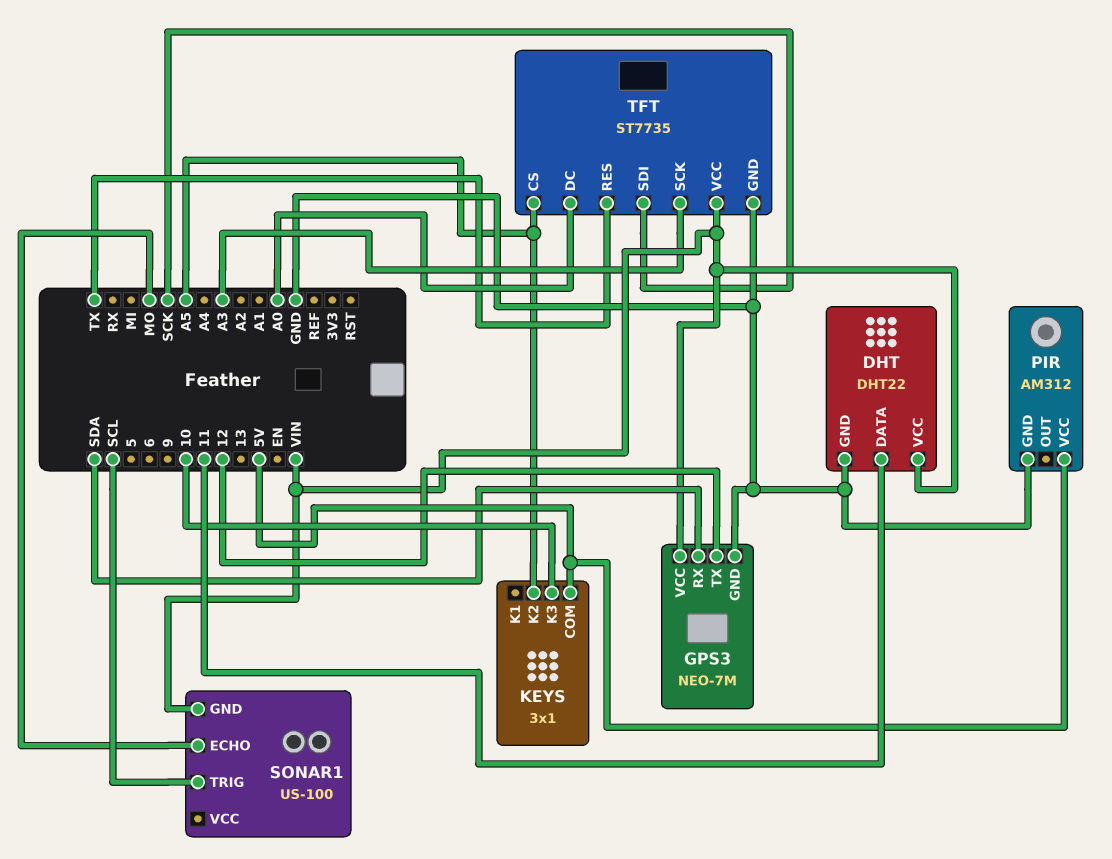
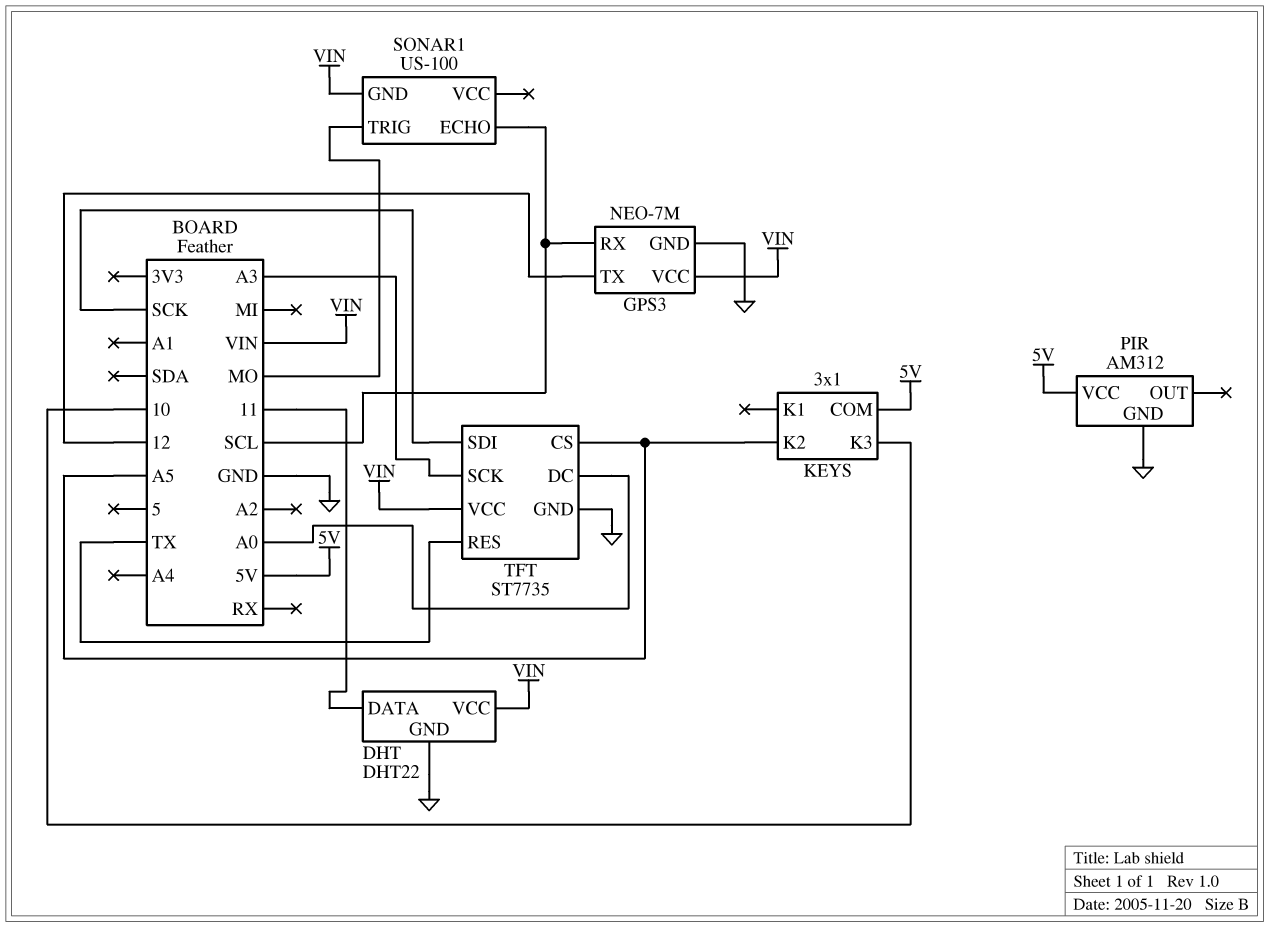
GPS3 pin RX: SDA -> SCL
SONAR1 pin ECHO: MO -> SCL
SONAR1 pin TRIG: SCL -> MO

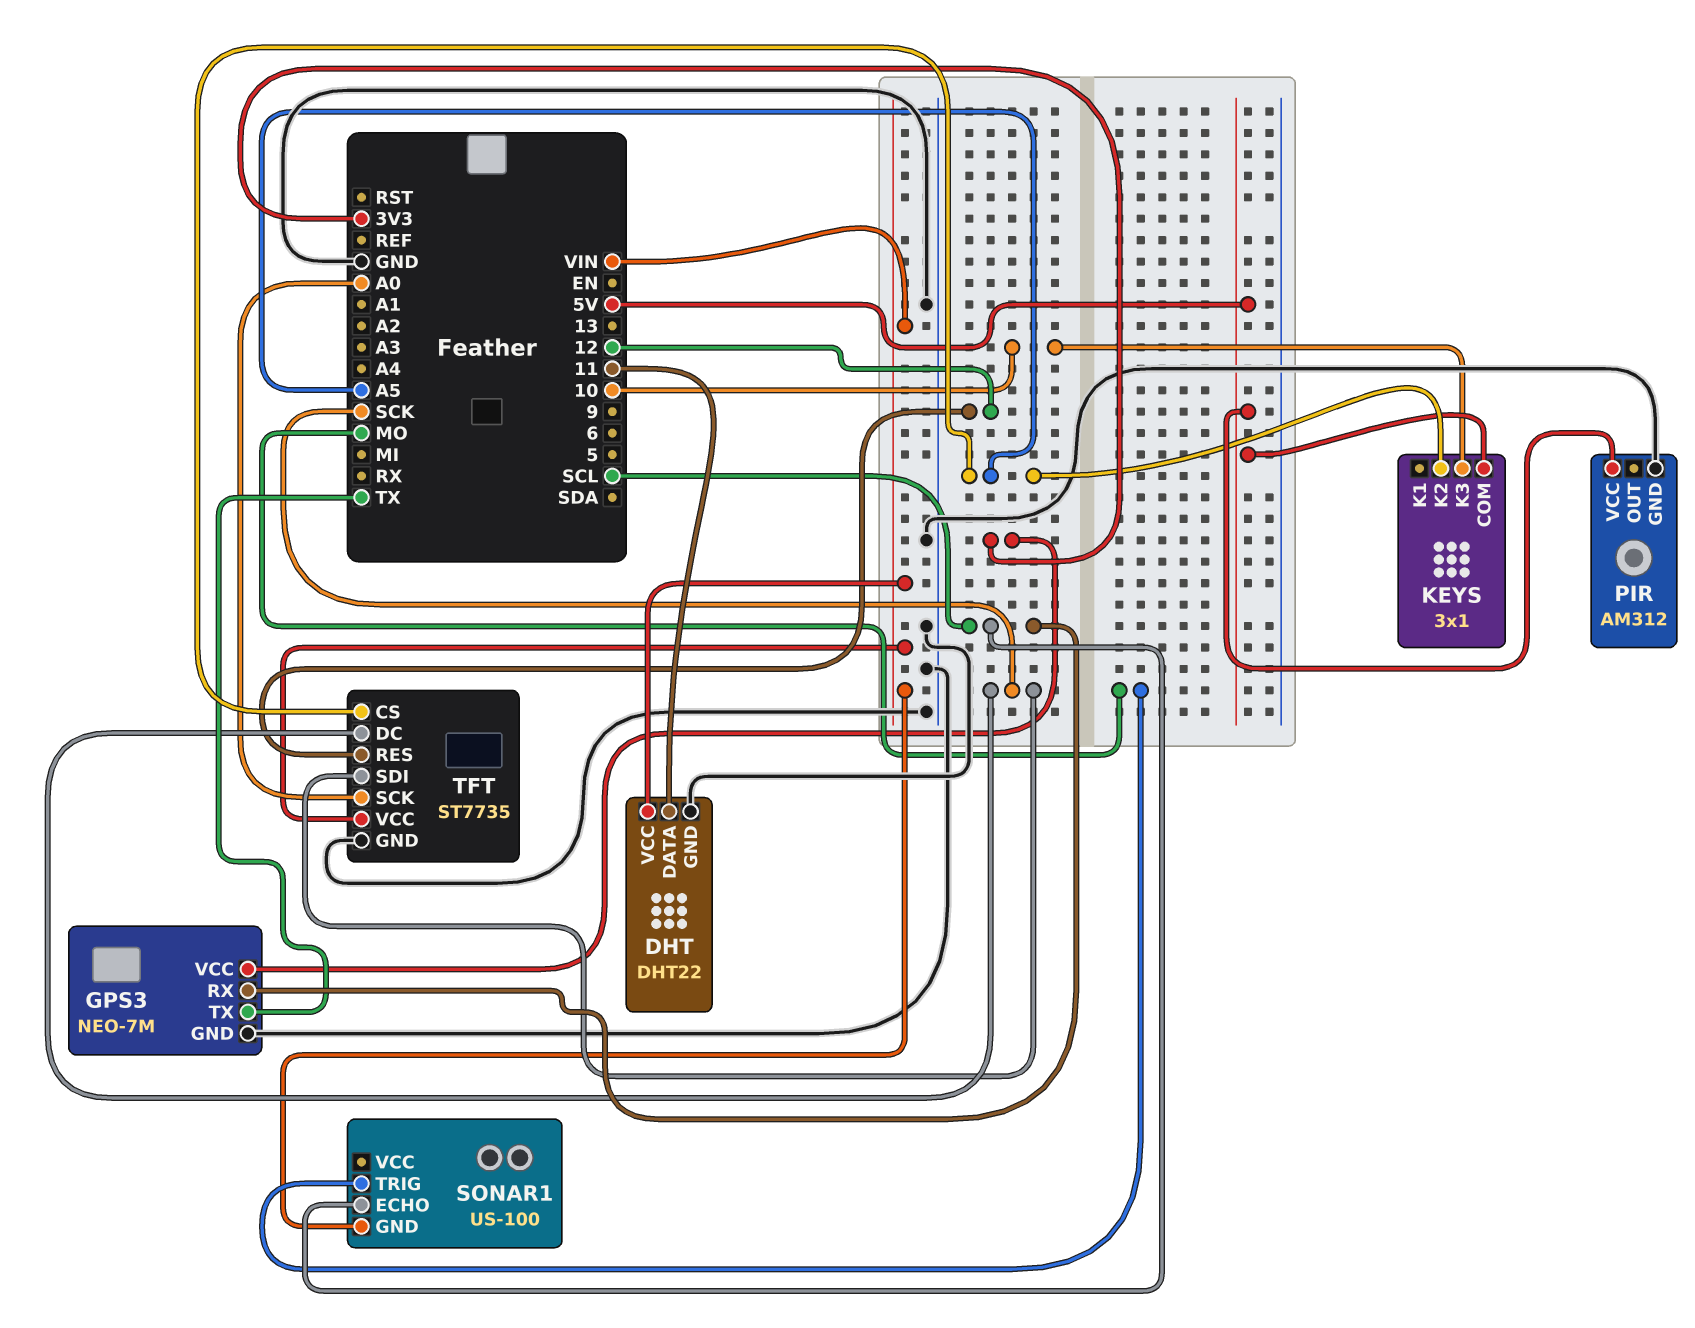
GPS3 pin TX: 12 -> TX
GPS3 pin VCC: VIN -> 3V3
TFT pin DC: A0 -> SCK
TFT pin RES: TX -> 12
TFT pin SCK: A3 -> A0

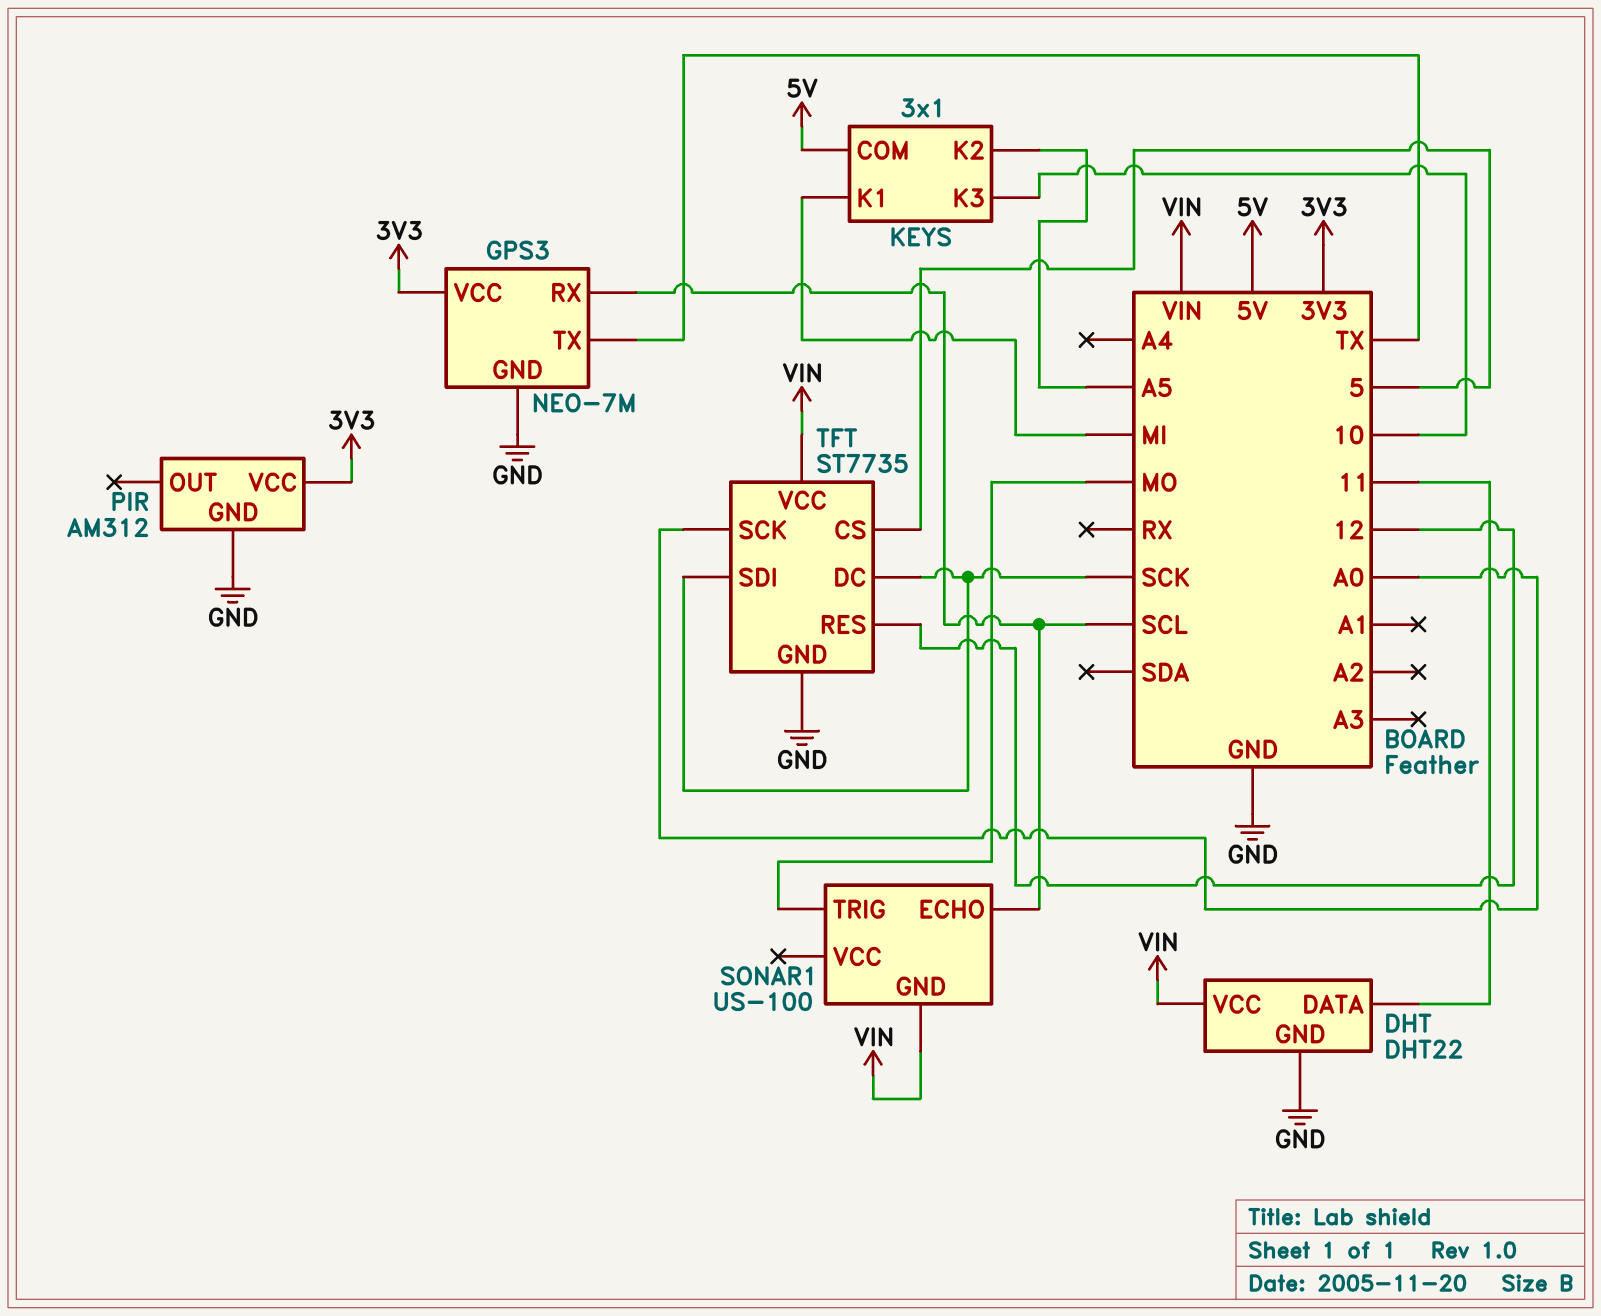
KEYS pin K1: none -> MI
PIR pin VCC: 5V -> 3V3
TFT pin CS: A5 -> 5

